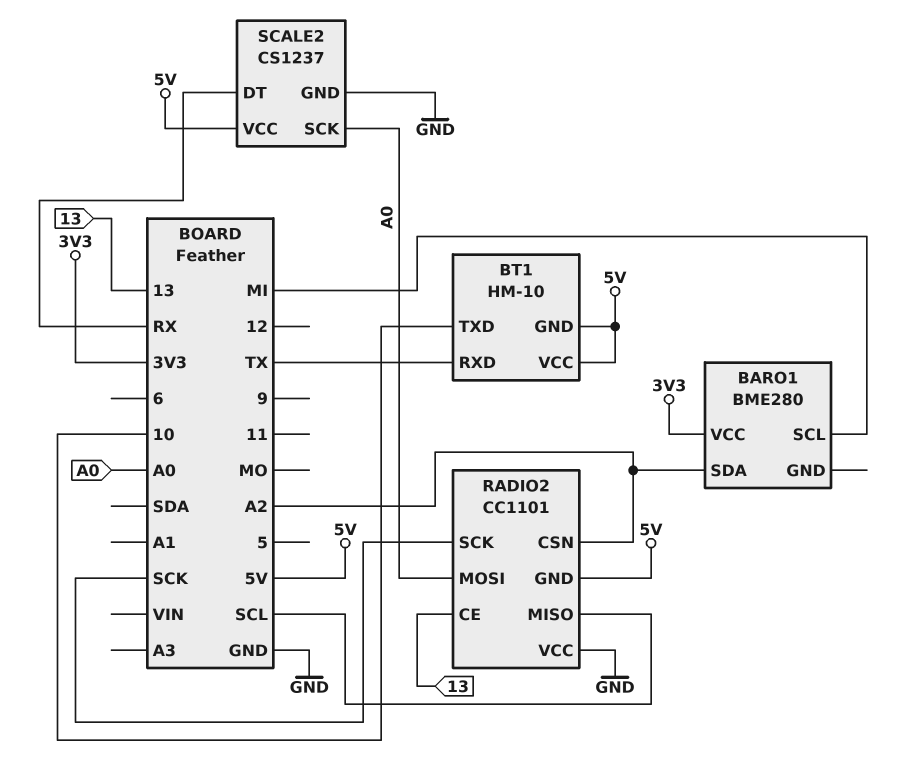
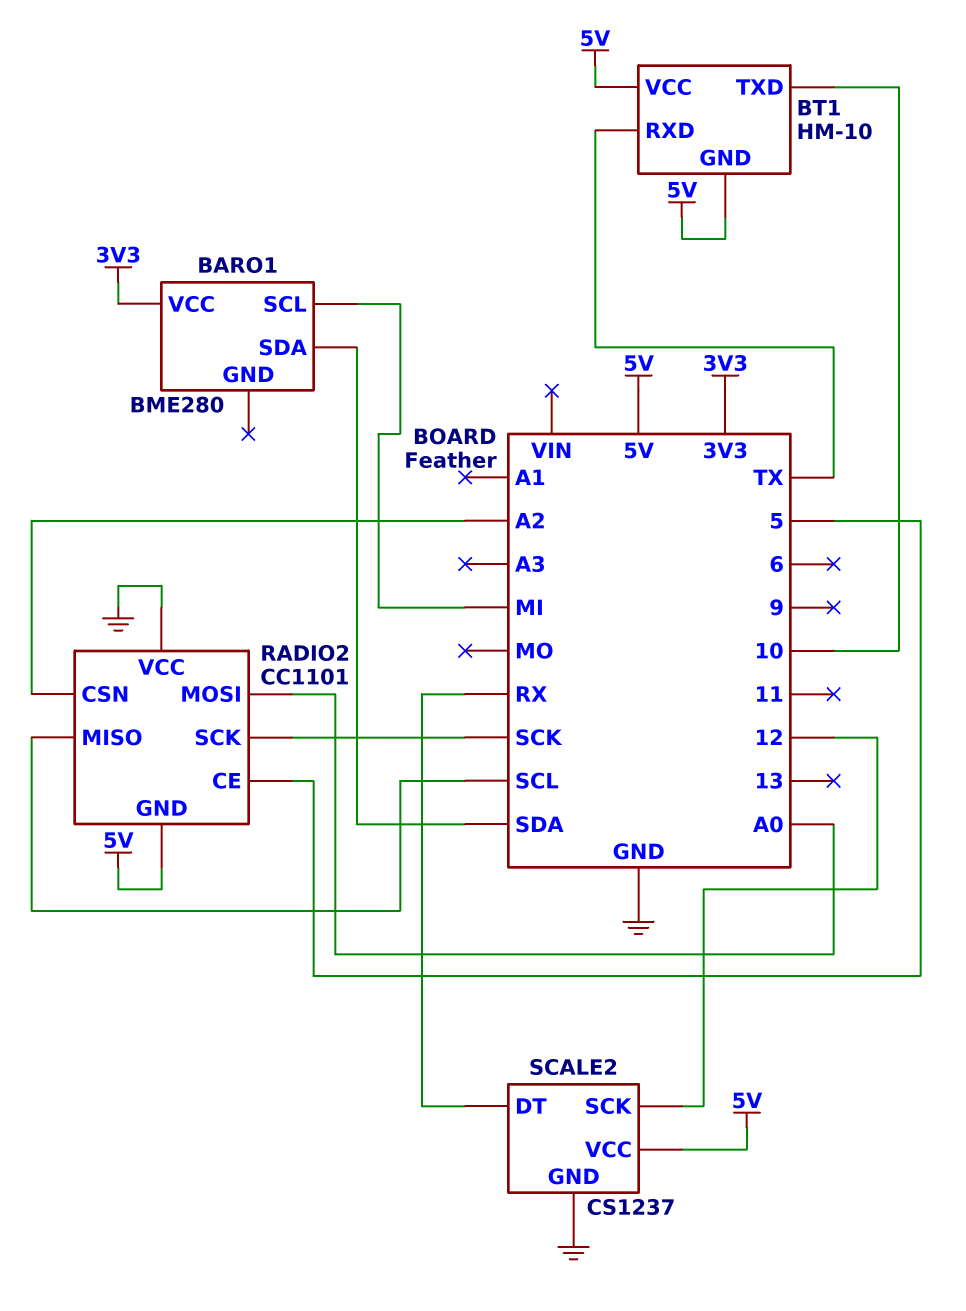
BARO1 pin SDA: A2 -> SDA
RADIO2 pin CE: 13 -> 5
SCALE2 pin SCK: A0 -> 12

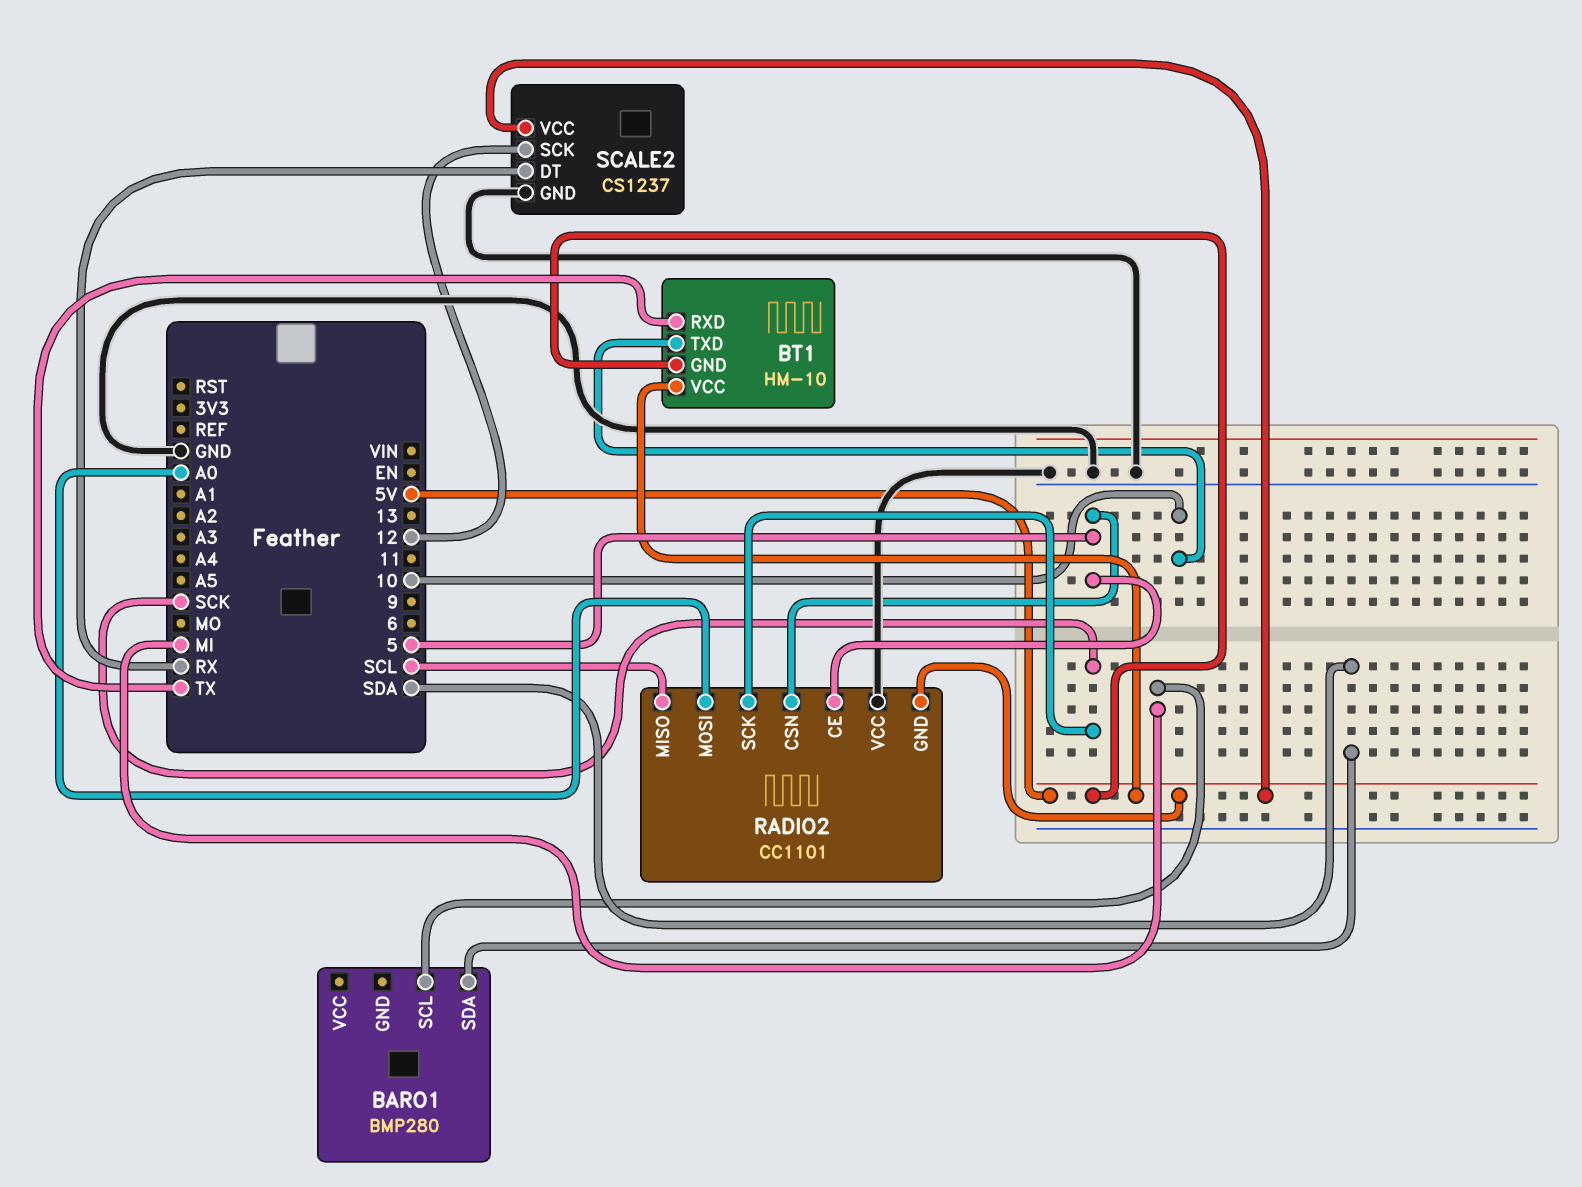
BARO1: BME280 -> BMP280
BARO1 pin VCC: 3V3 -> none
RADIO2 pin CSN: A2 -> 5

